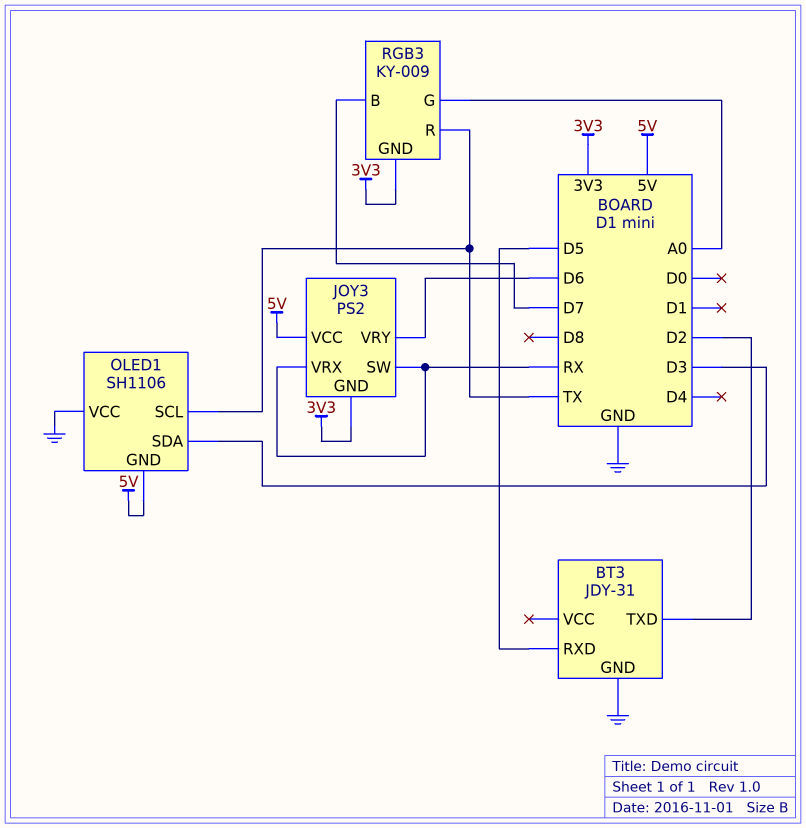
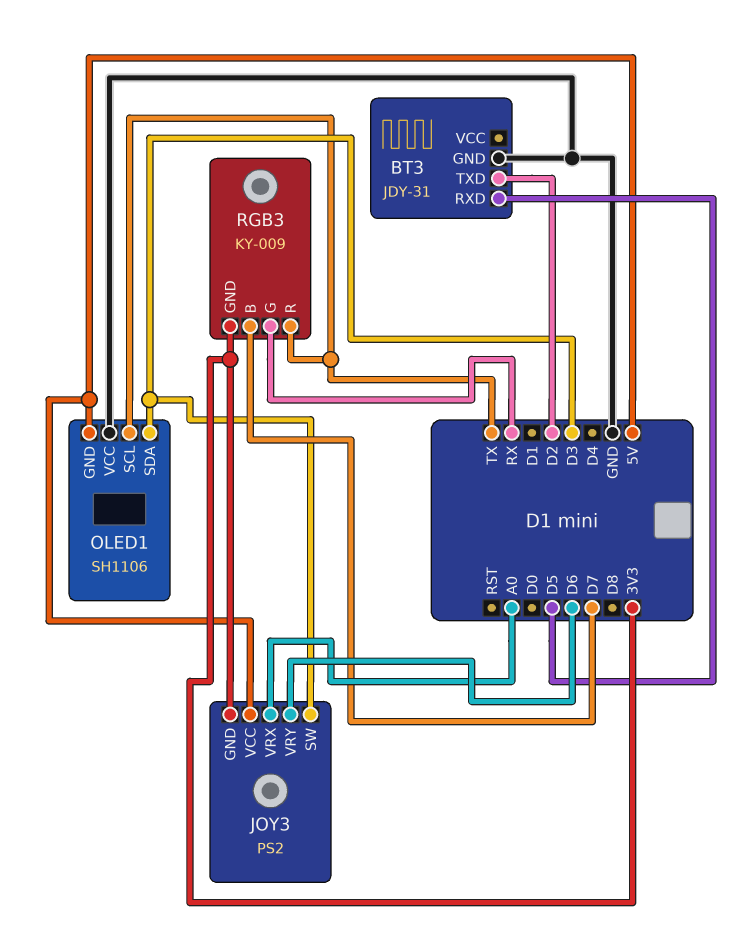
JOY3 pin SW: RX -> D3
JOY3 pin VRX: RX -> A0
RGB3 pin G: A0 -> RX

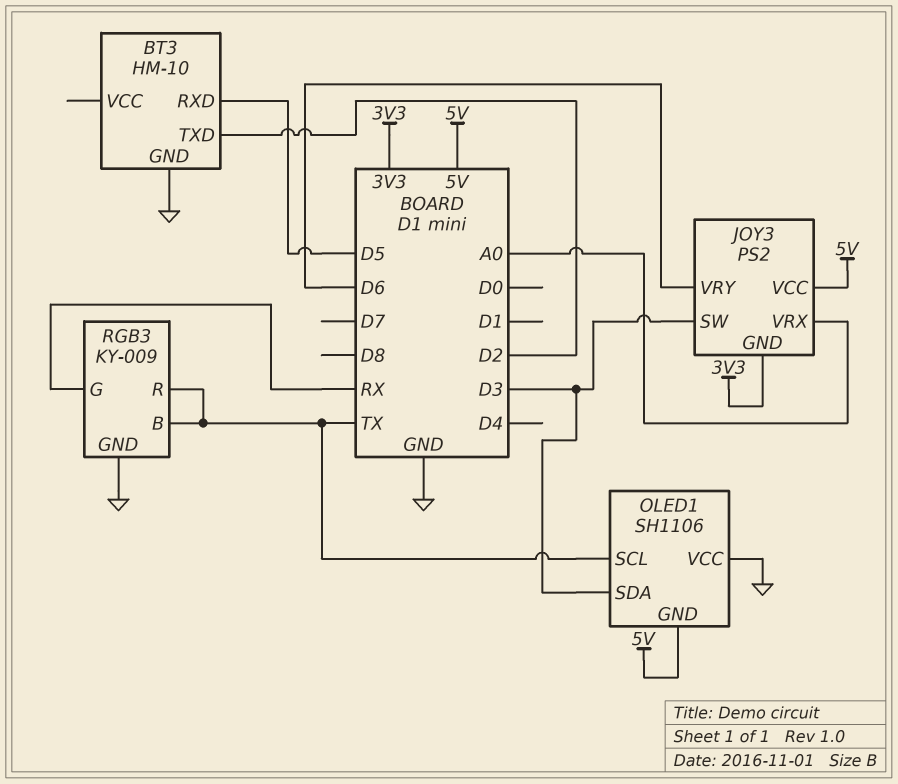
BT3: JDY-31 -> HM-10
RGB3 pin B: D7 -> TX
RGB3 pin GND: 3V3 -> GND

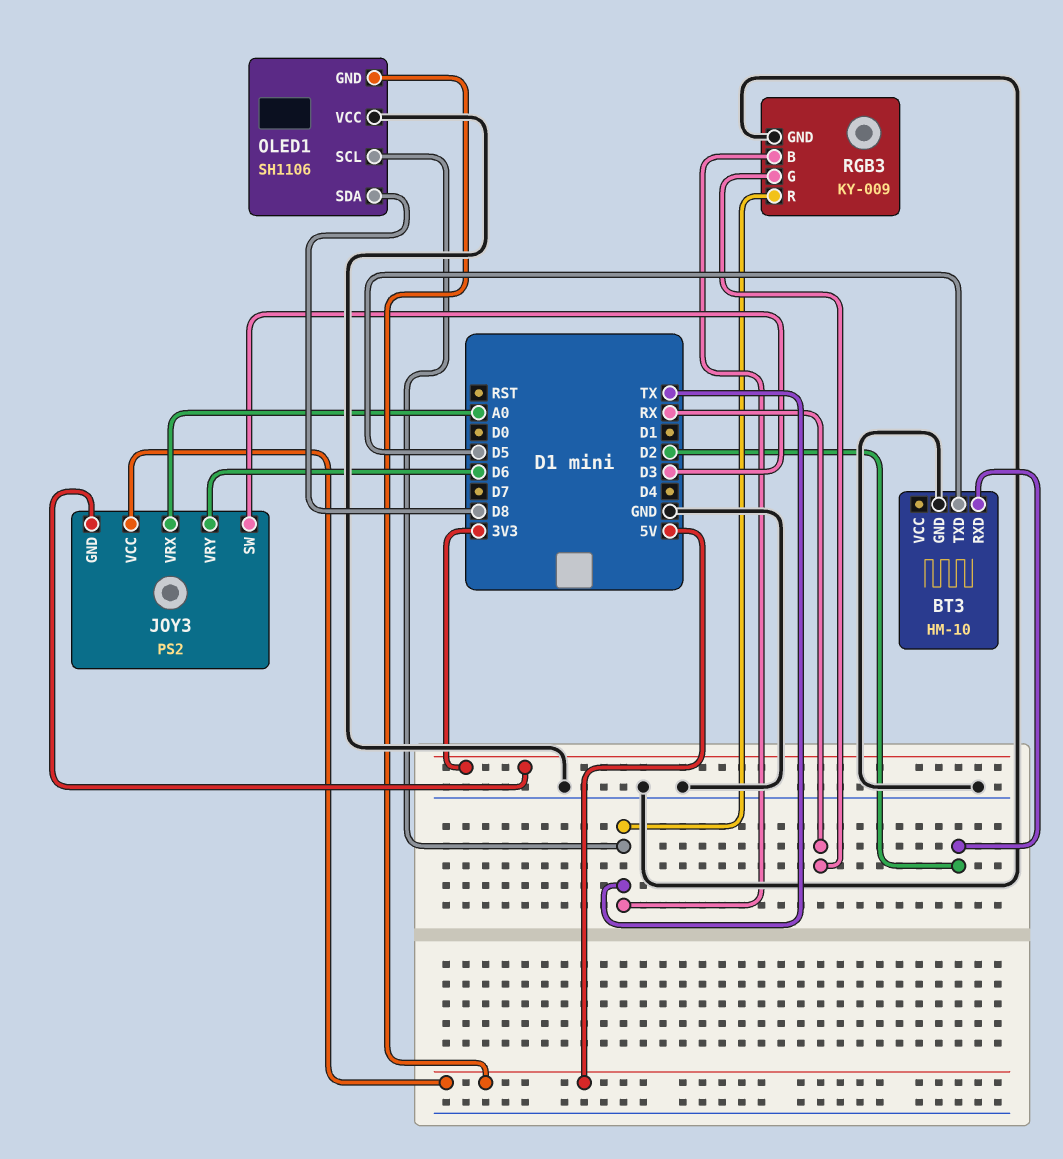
BT3 pin RXD: D5 -> D2
BT3 pin TXD: D2 -> D5
OLED1 pin SDA: D3 -> D8

